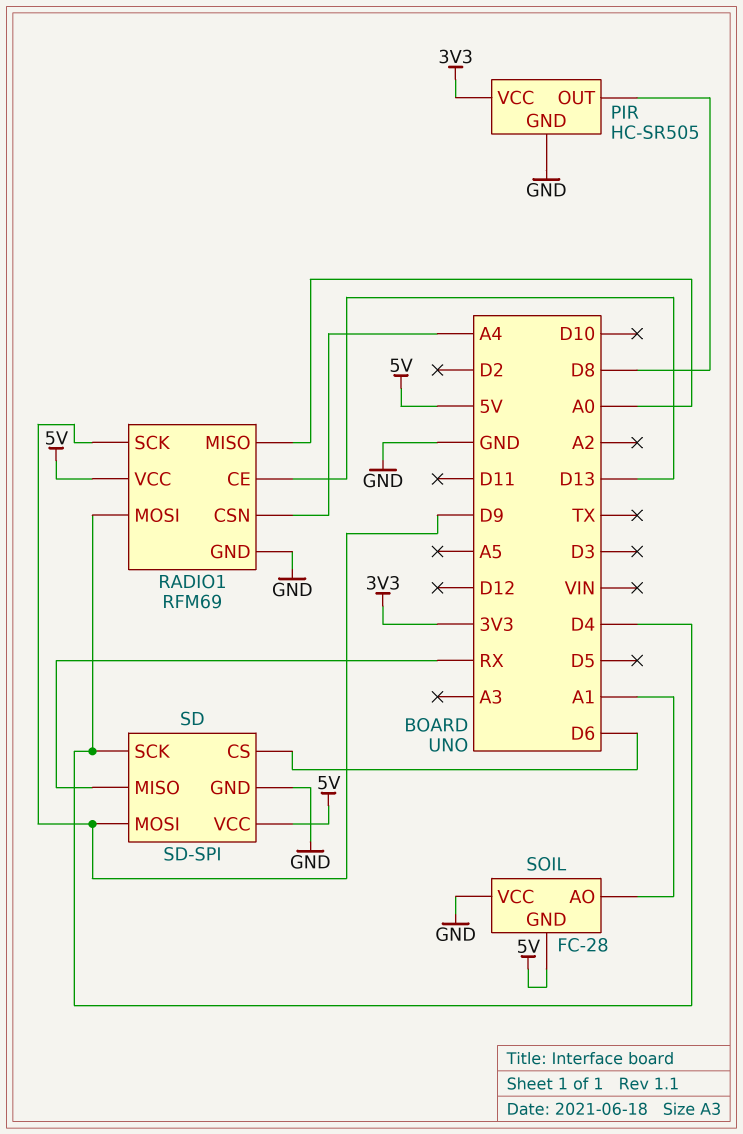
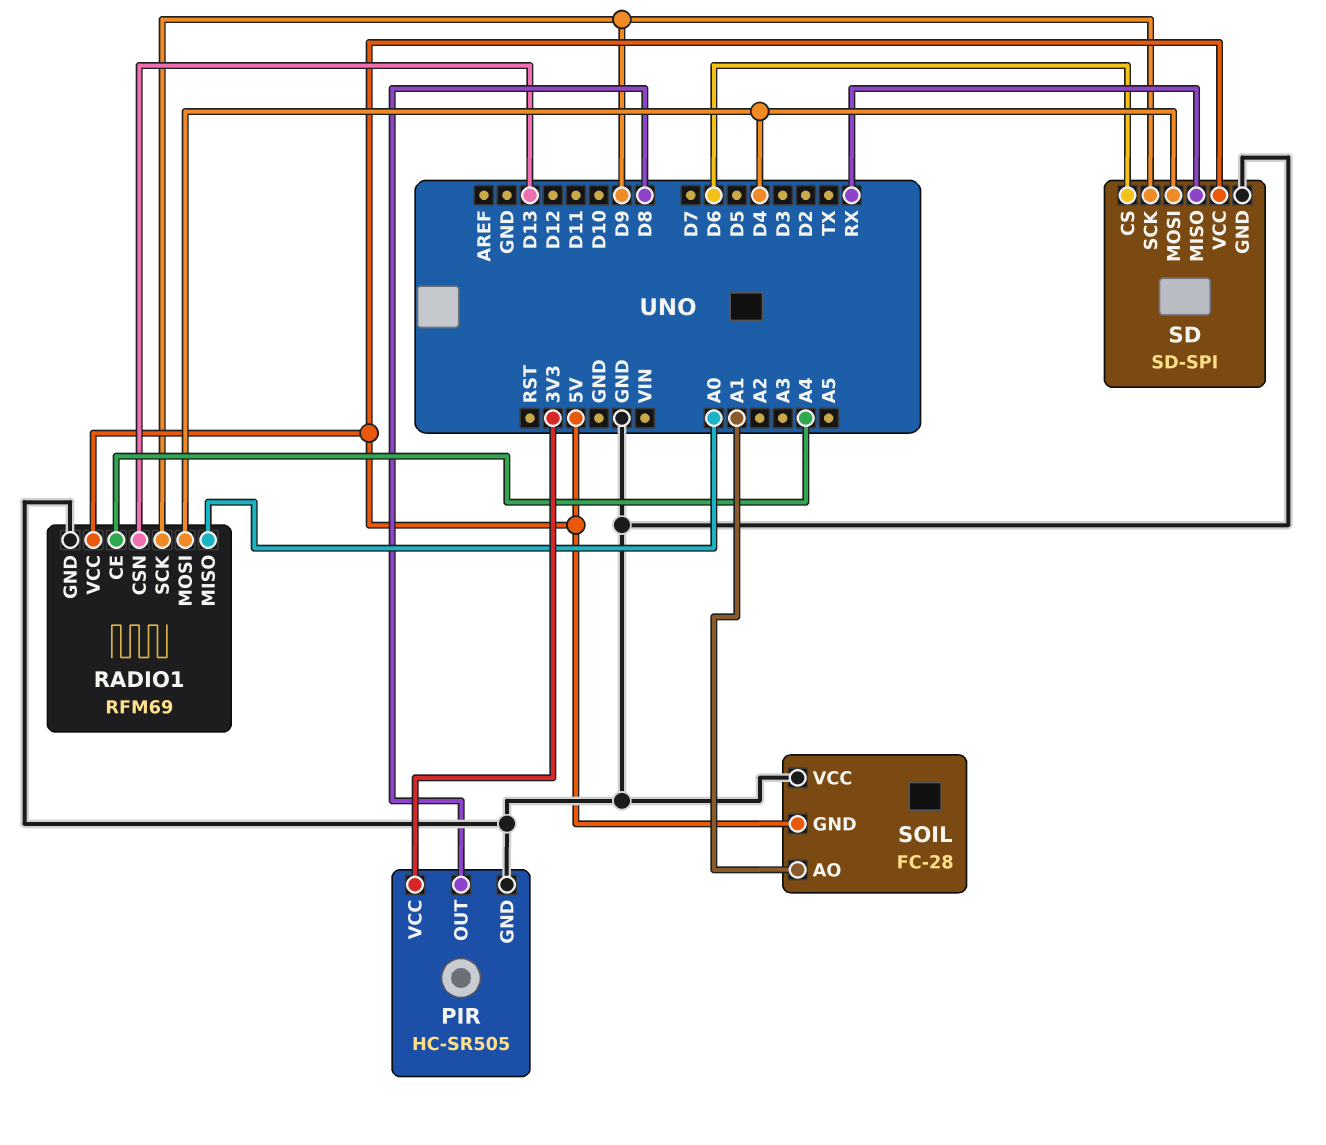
RADIO1 pin CE: D13 -> A4
RADIO1 pin CSN: A4 -> D13
SD pin MOSI: D9 -> D4
SD pin SCK: D4 -> D9

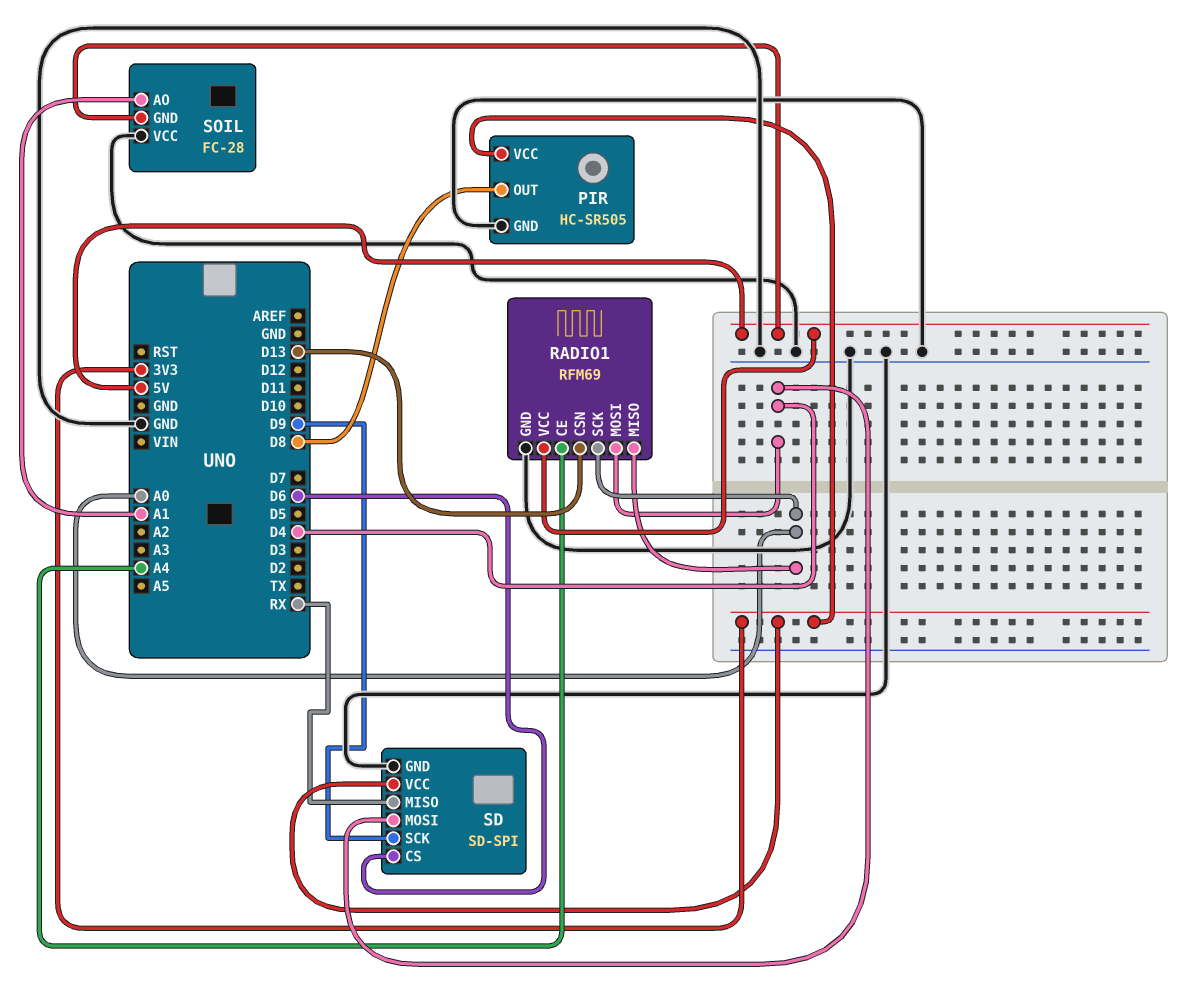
RADIO1 pin SCK: D9 -> A0
SD pin VCC: 5V -> 3V3

